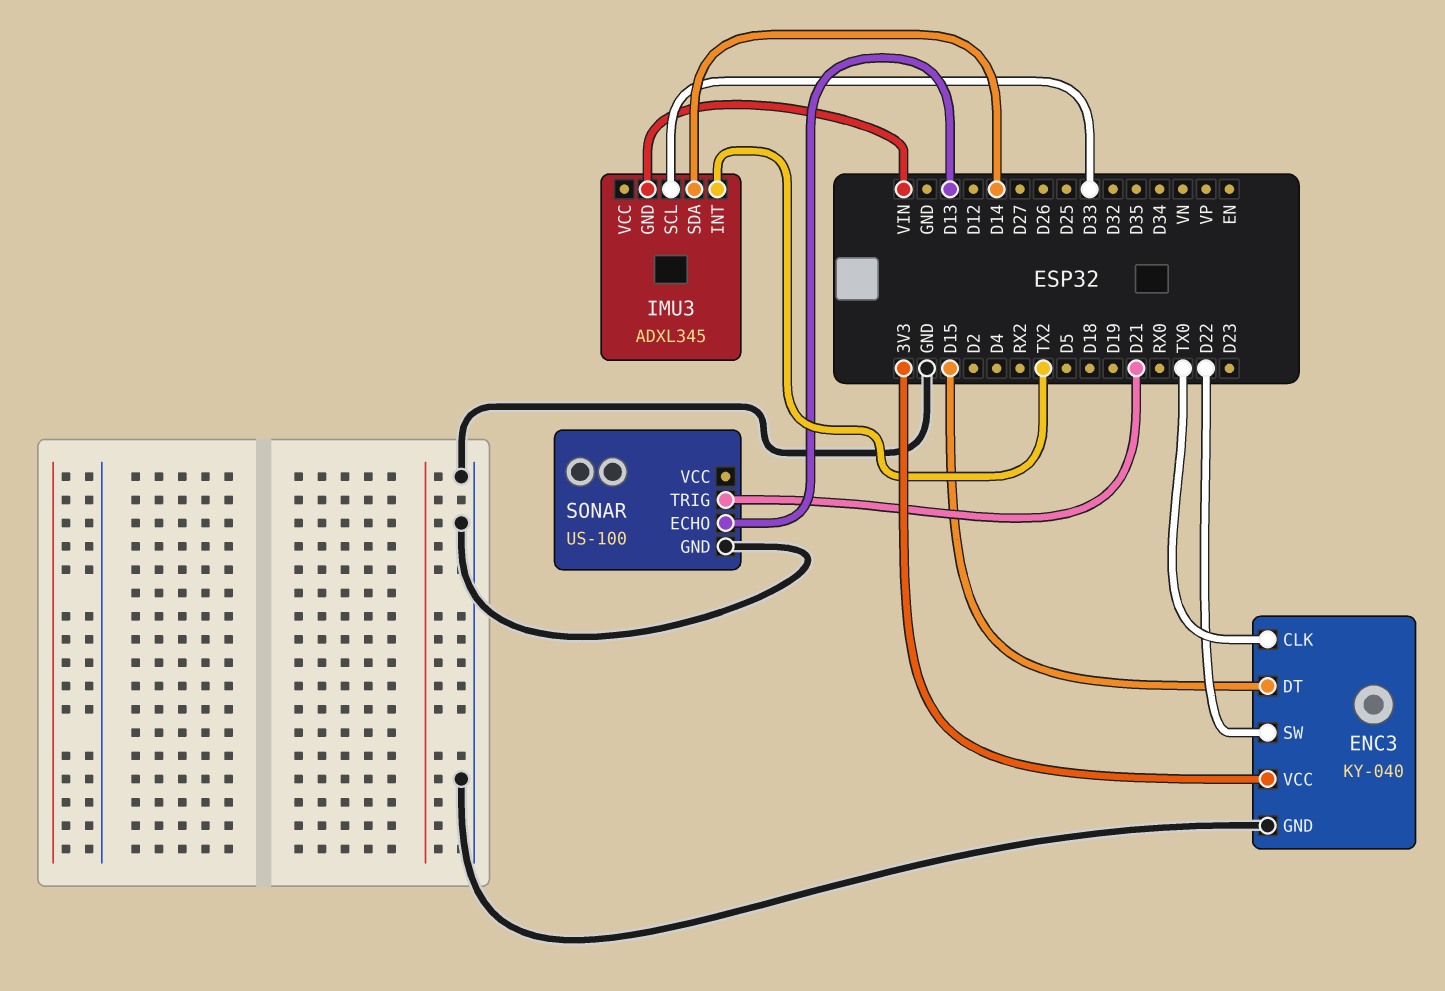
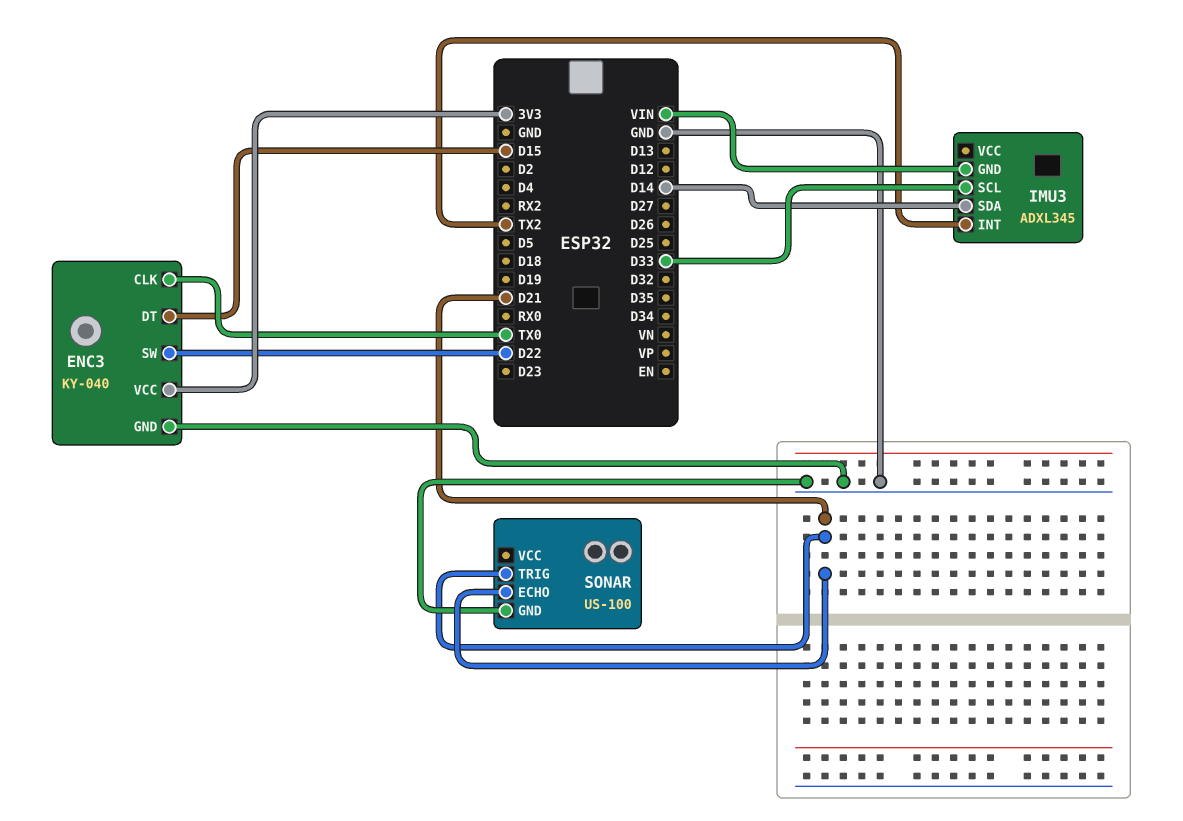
SONAR pin ECHO: D13 -> D21

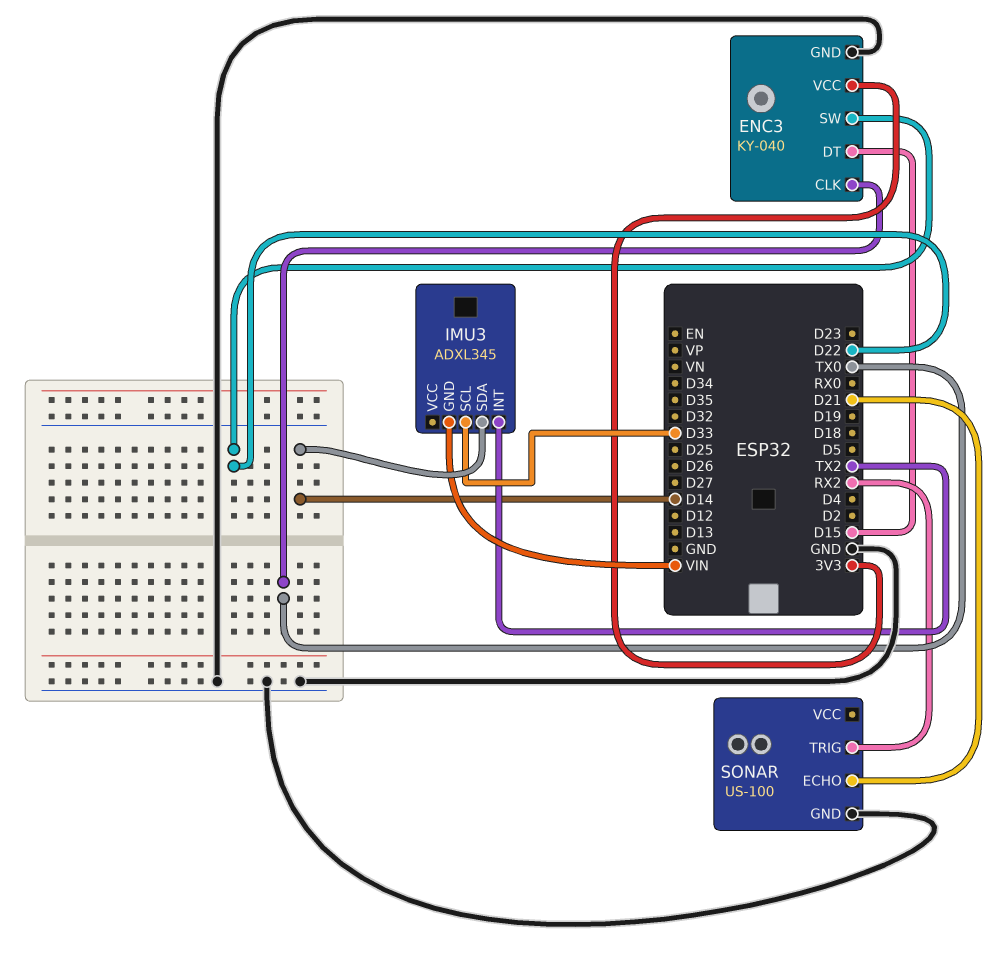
SONAR pin TRIG: D21 -> RX2

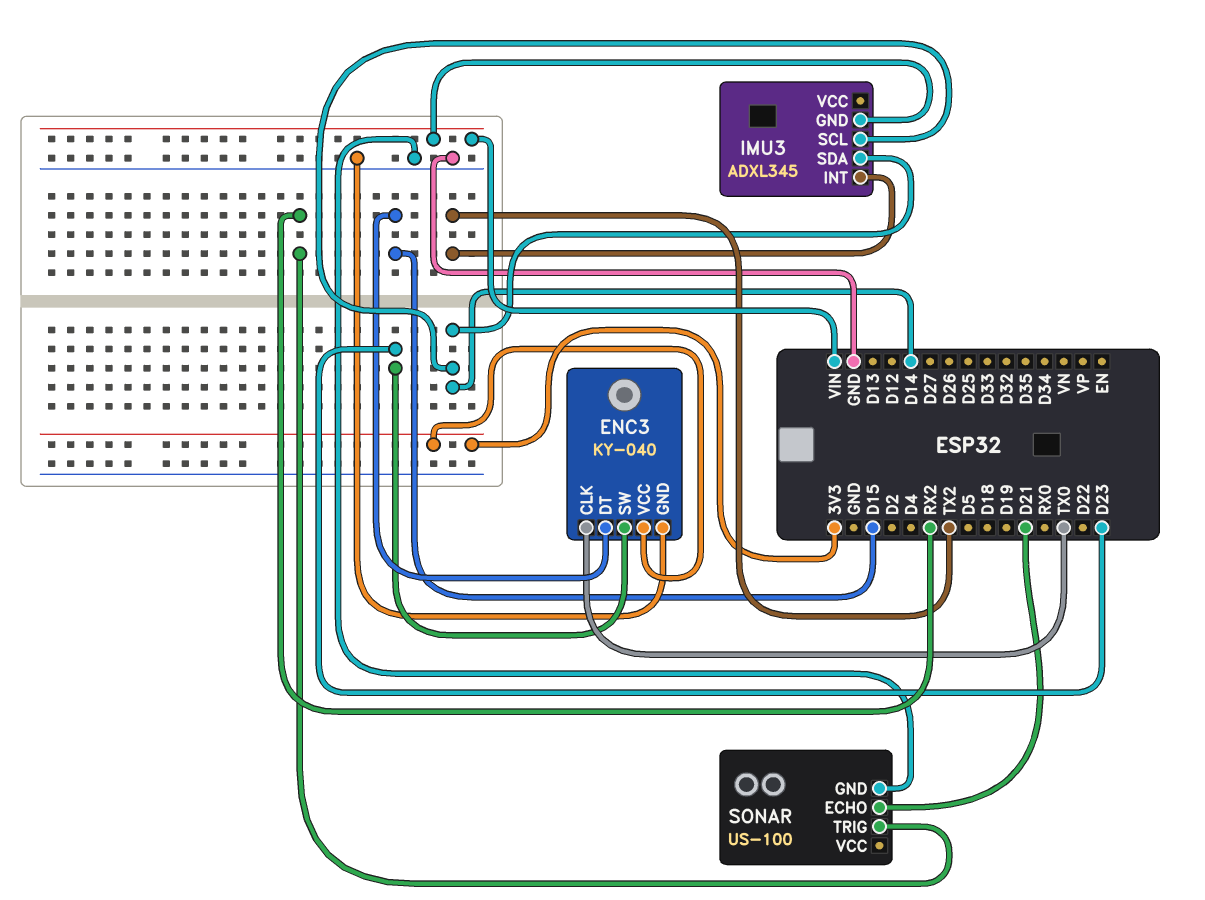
ENC3 pin SW: D22 -> D23
IMU3 pin SCL: D33 -> D14

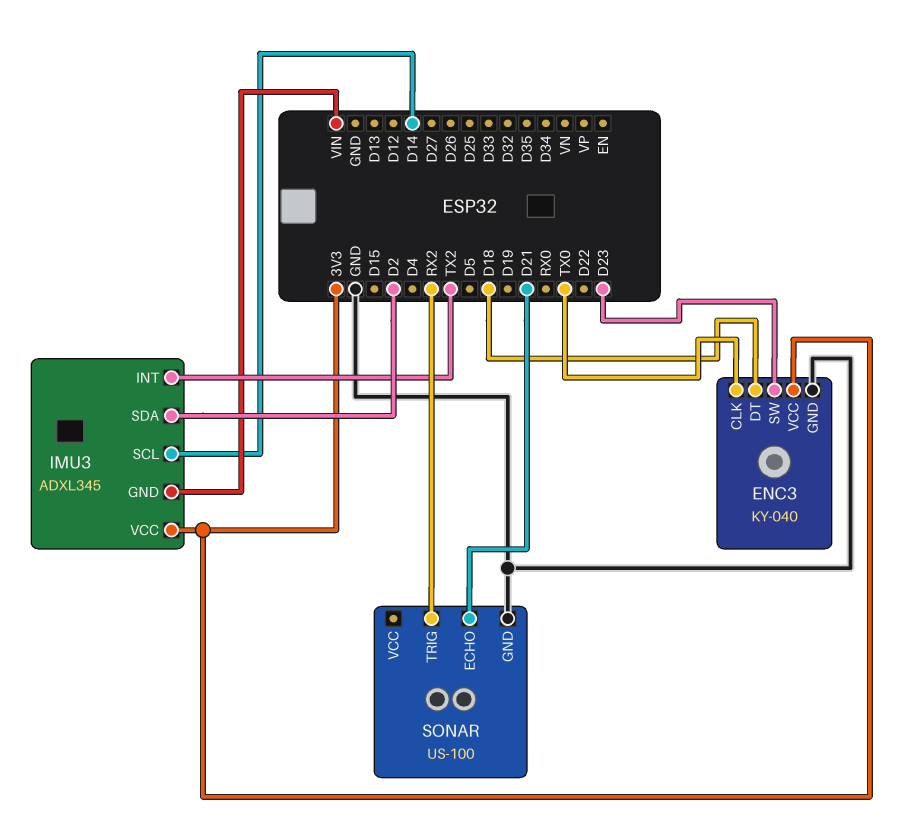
ENC3 pin DT: D15 -> D18
IMU3 pin SDA: D14 -> D2
IMU3 pin VCC: none -> 3V3

